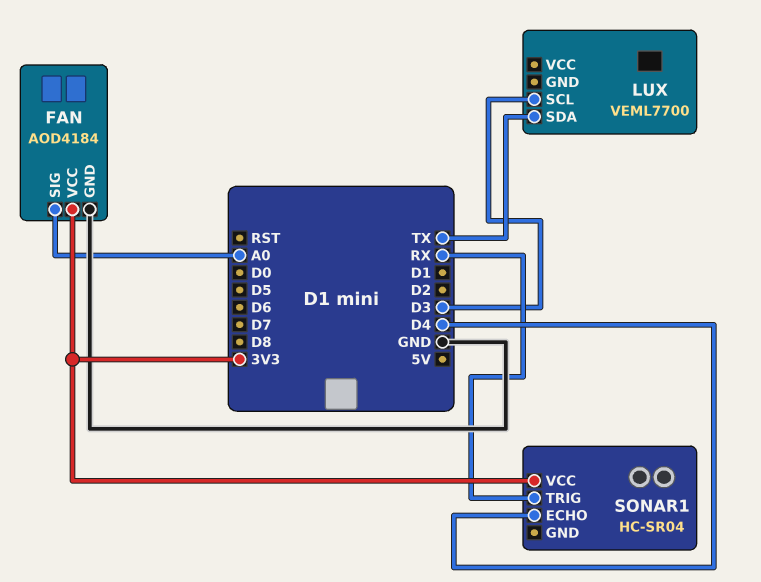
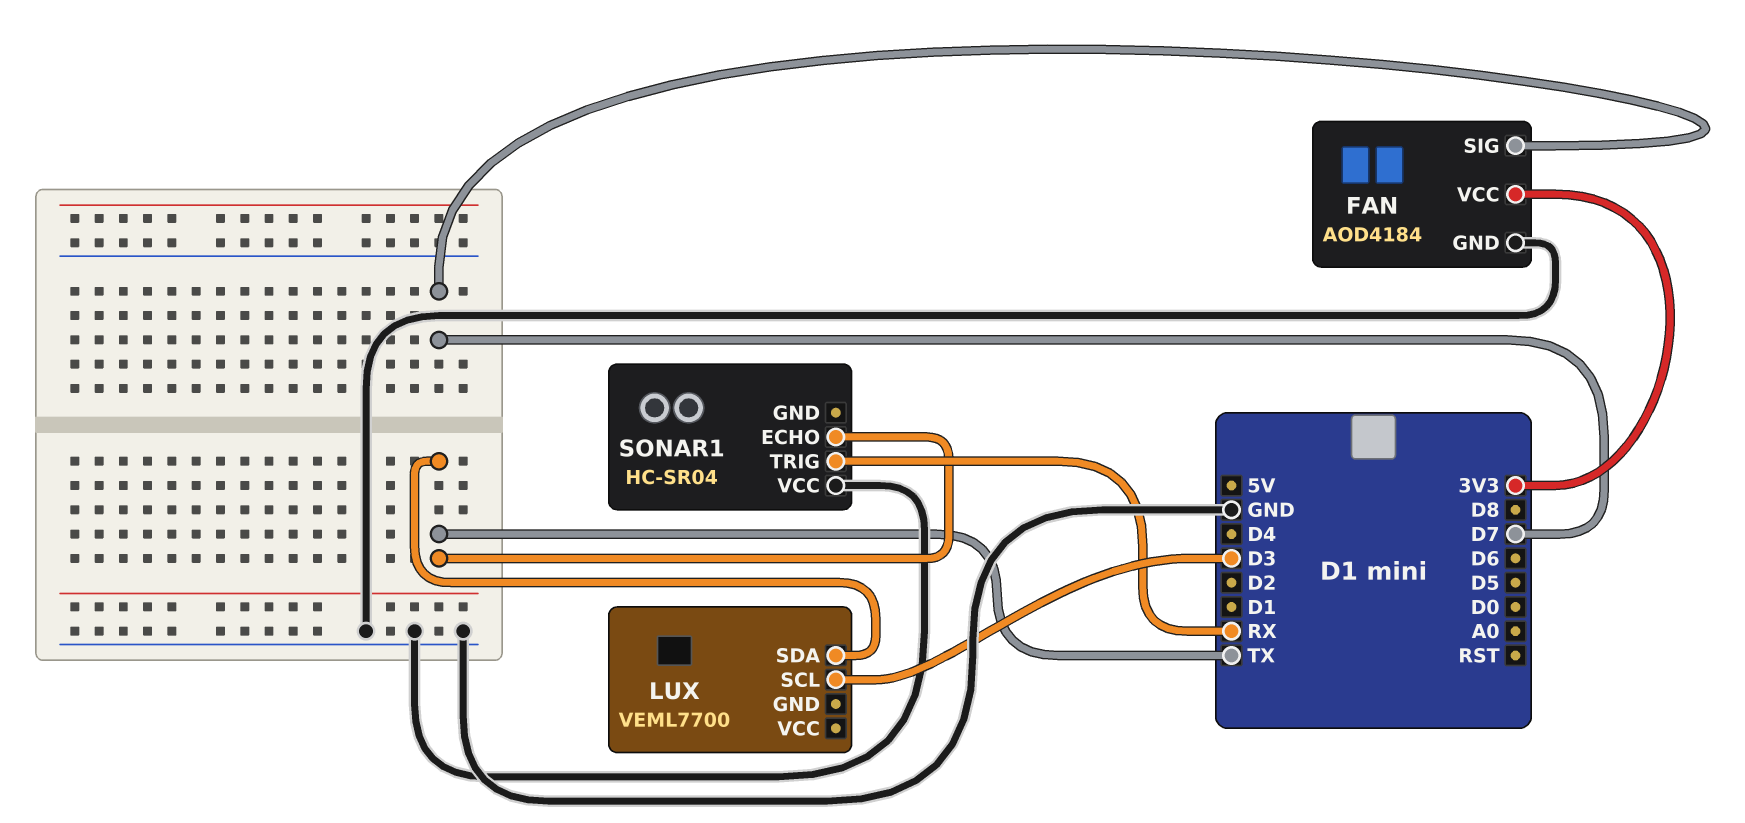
FAN pin SIG: A0 -> D7
SONAR1 pin ECHO: D4 -> TX
SONAR1 pin VCC: 3V3 -> GND

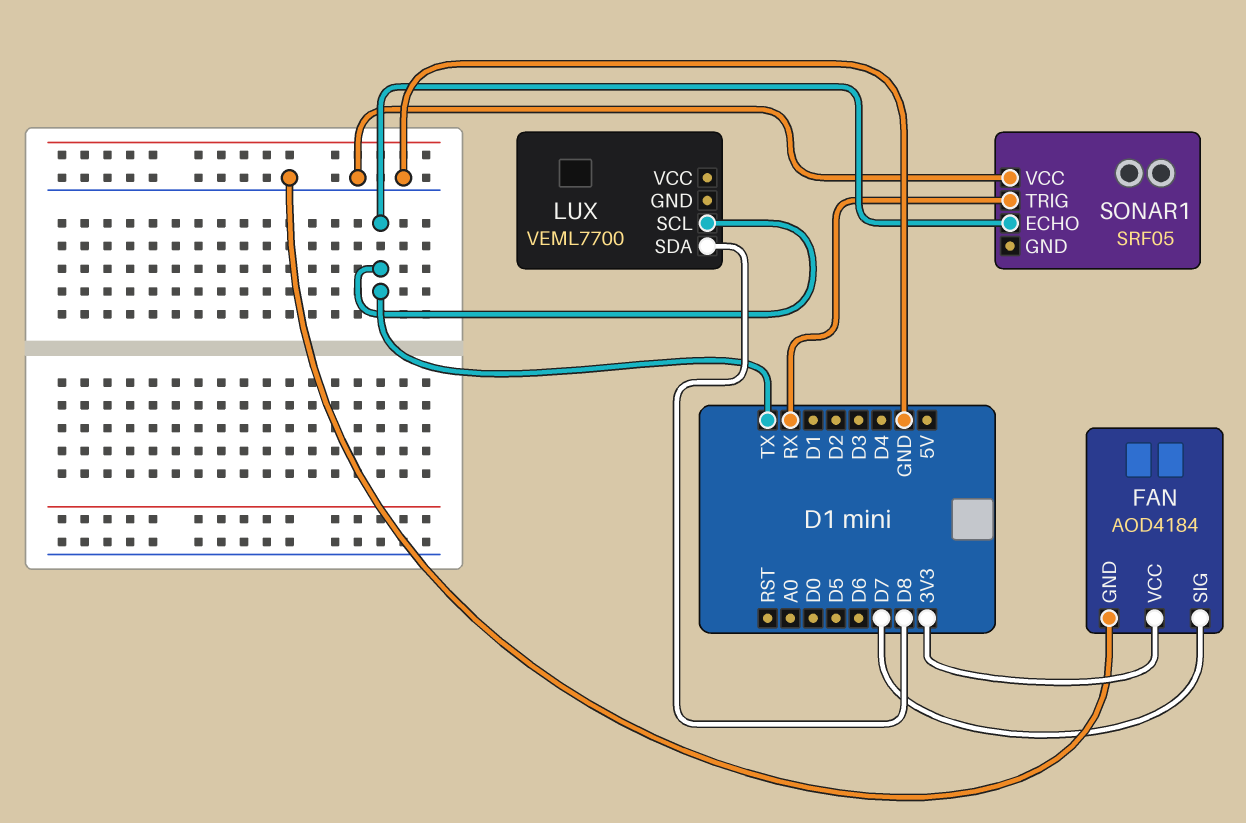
LUX pin SCL: D3 -> TX
LUX pin SDA: TX -> D8
SONAR1: HC-SR04 -> SRF05

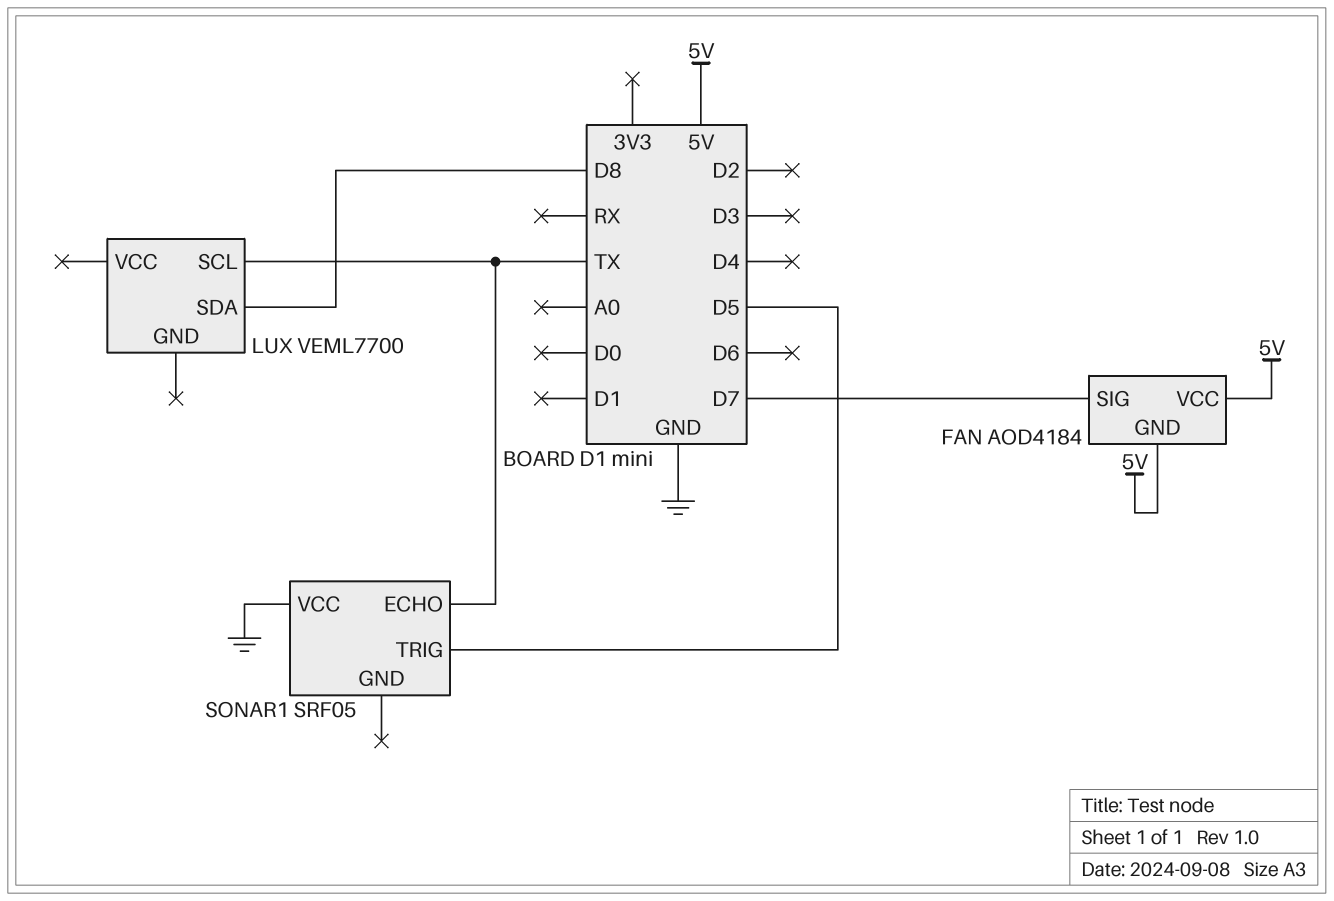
FAN pin GND: GND -> 5V
FAN pin VCC: 3V3 -> 5V
SONAR1 pin TRIG: RX -> D5

